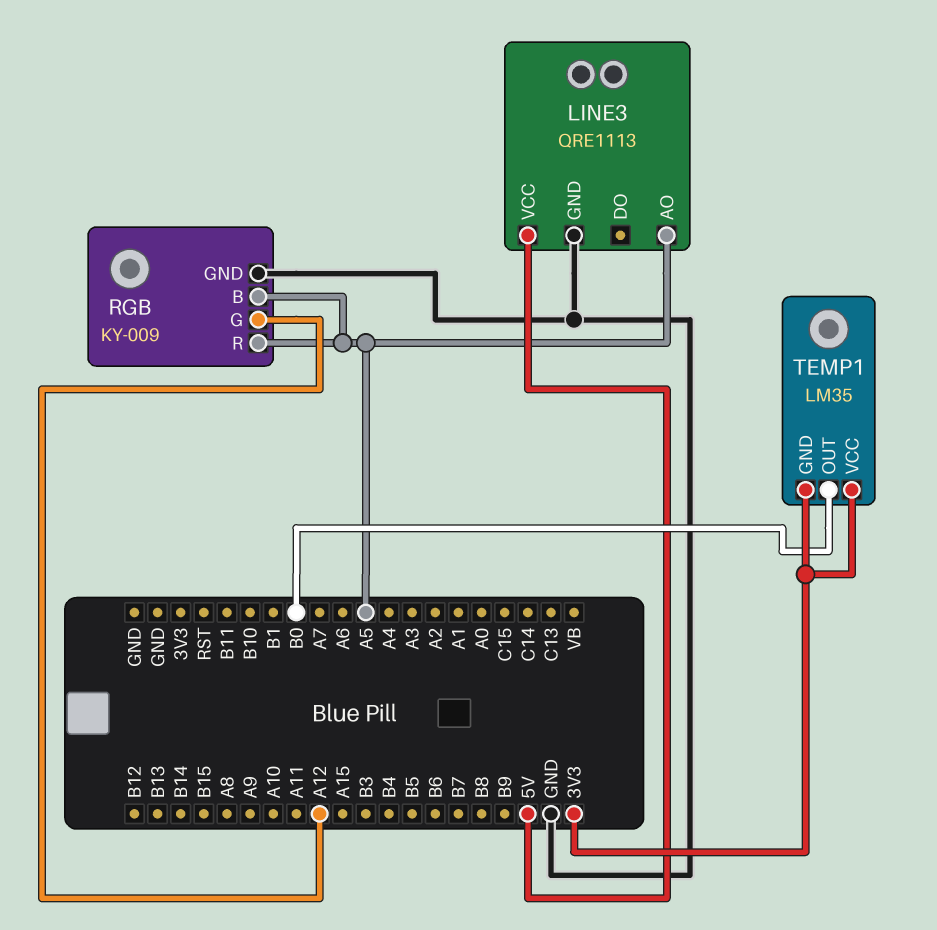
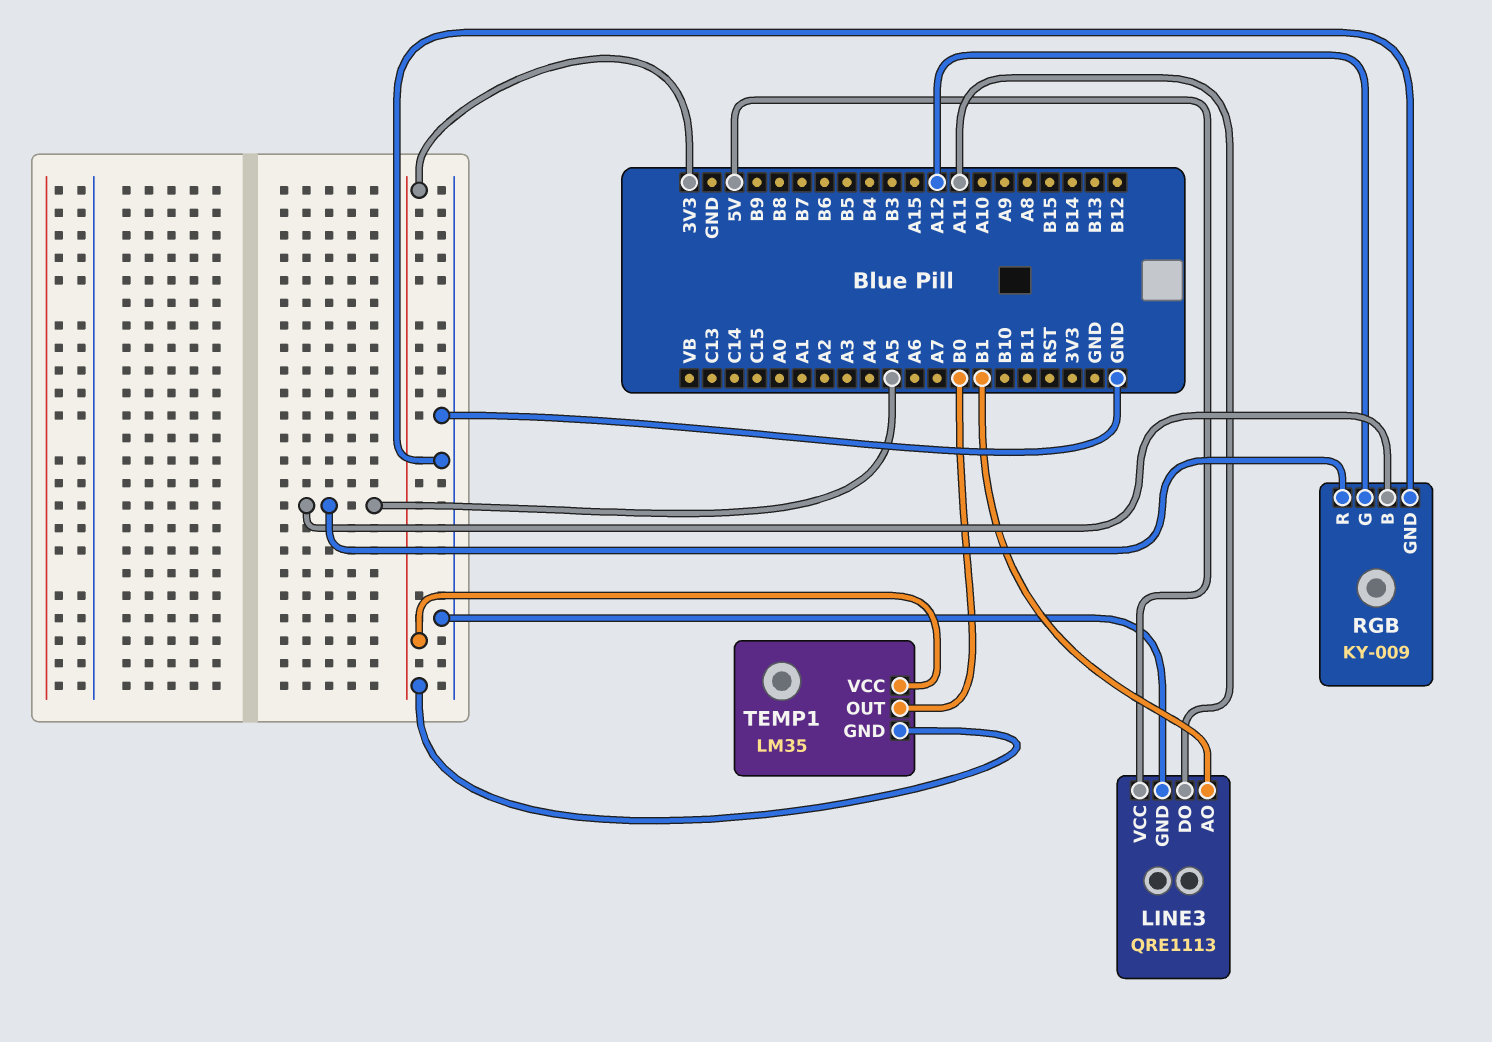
LINE3 pin AO: A5 -> B1
LINE3 pin DO: none -> A11

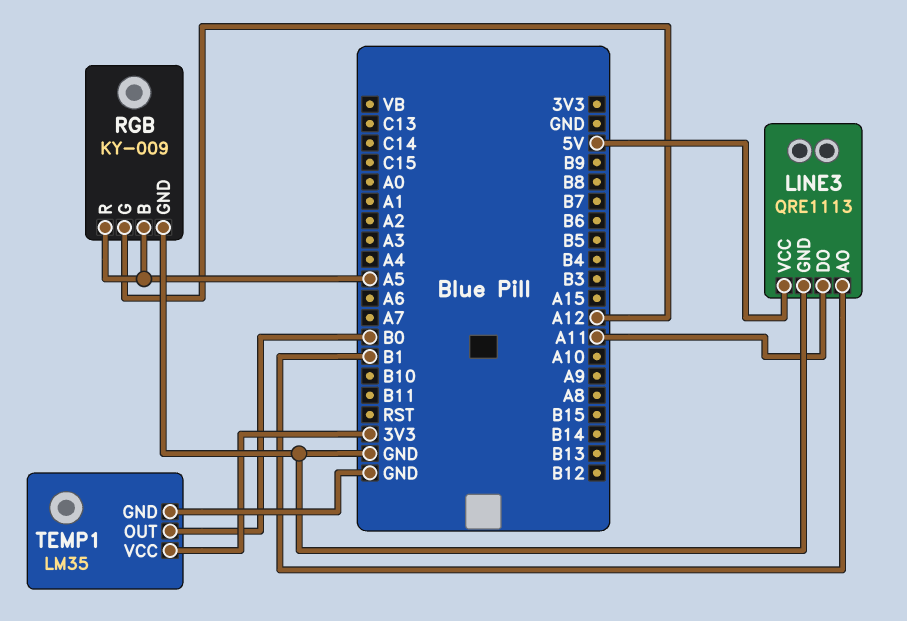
TEMP1 pin GND: 3V3 -> GND

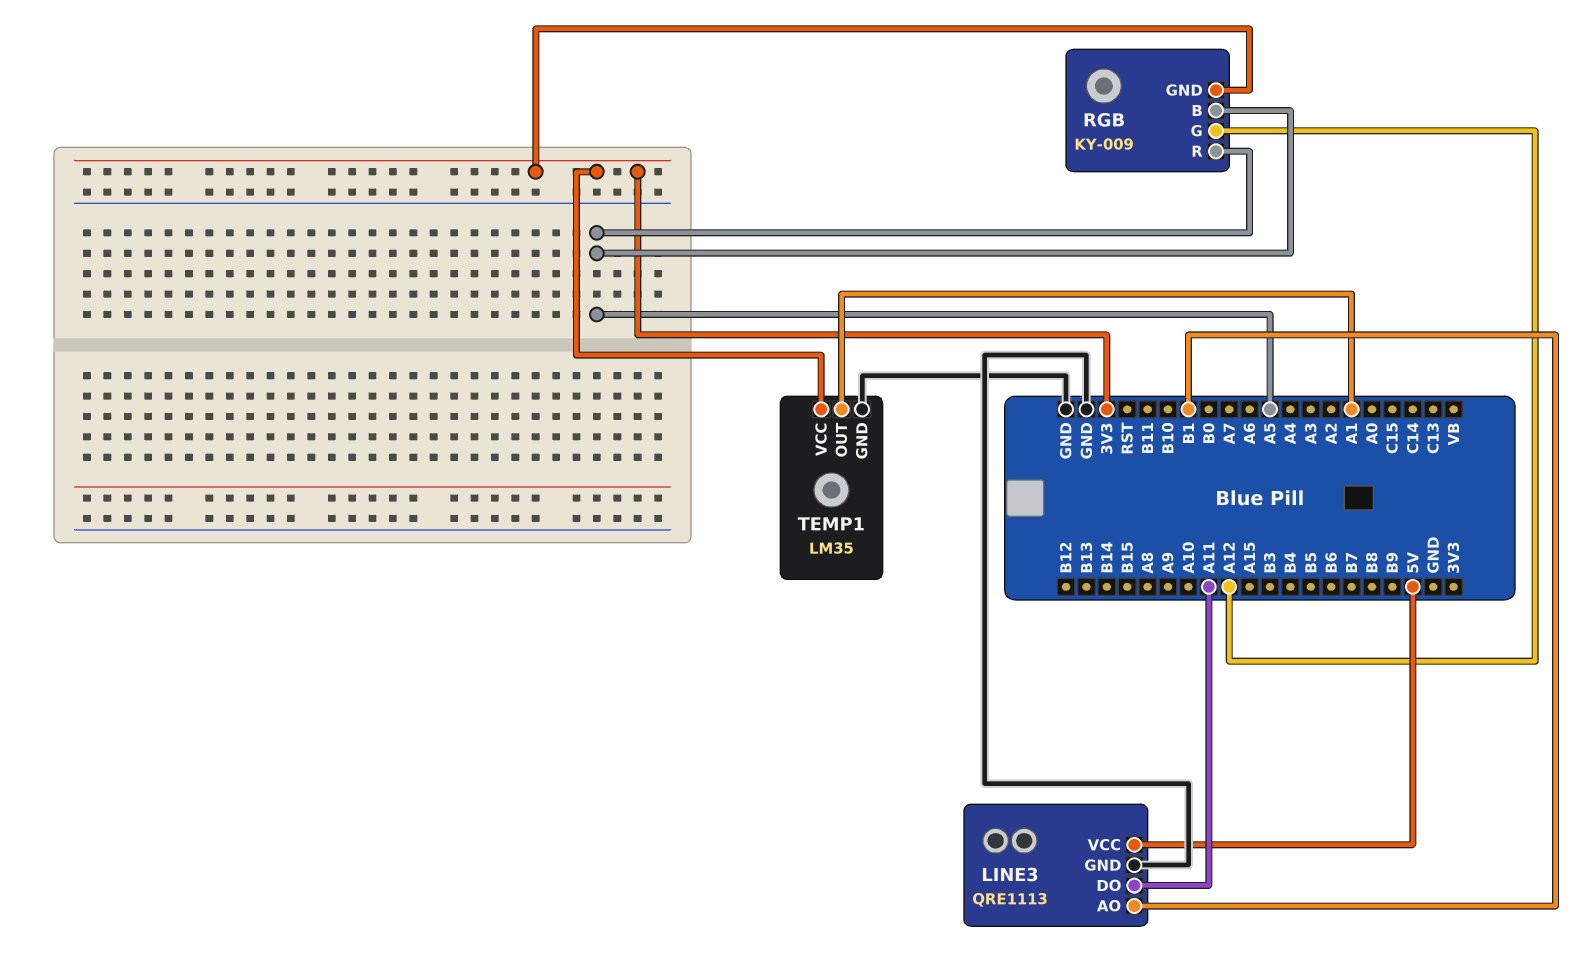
RGB pin GND: GND -> 3V3
TEMP1 pin OUT: B0 -> A1

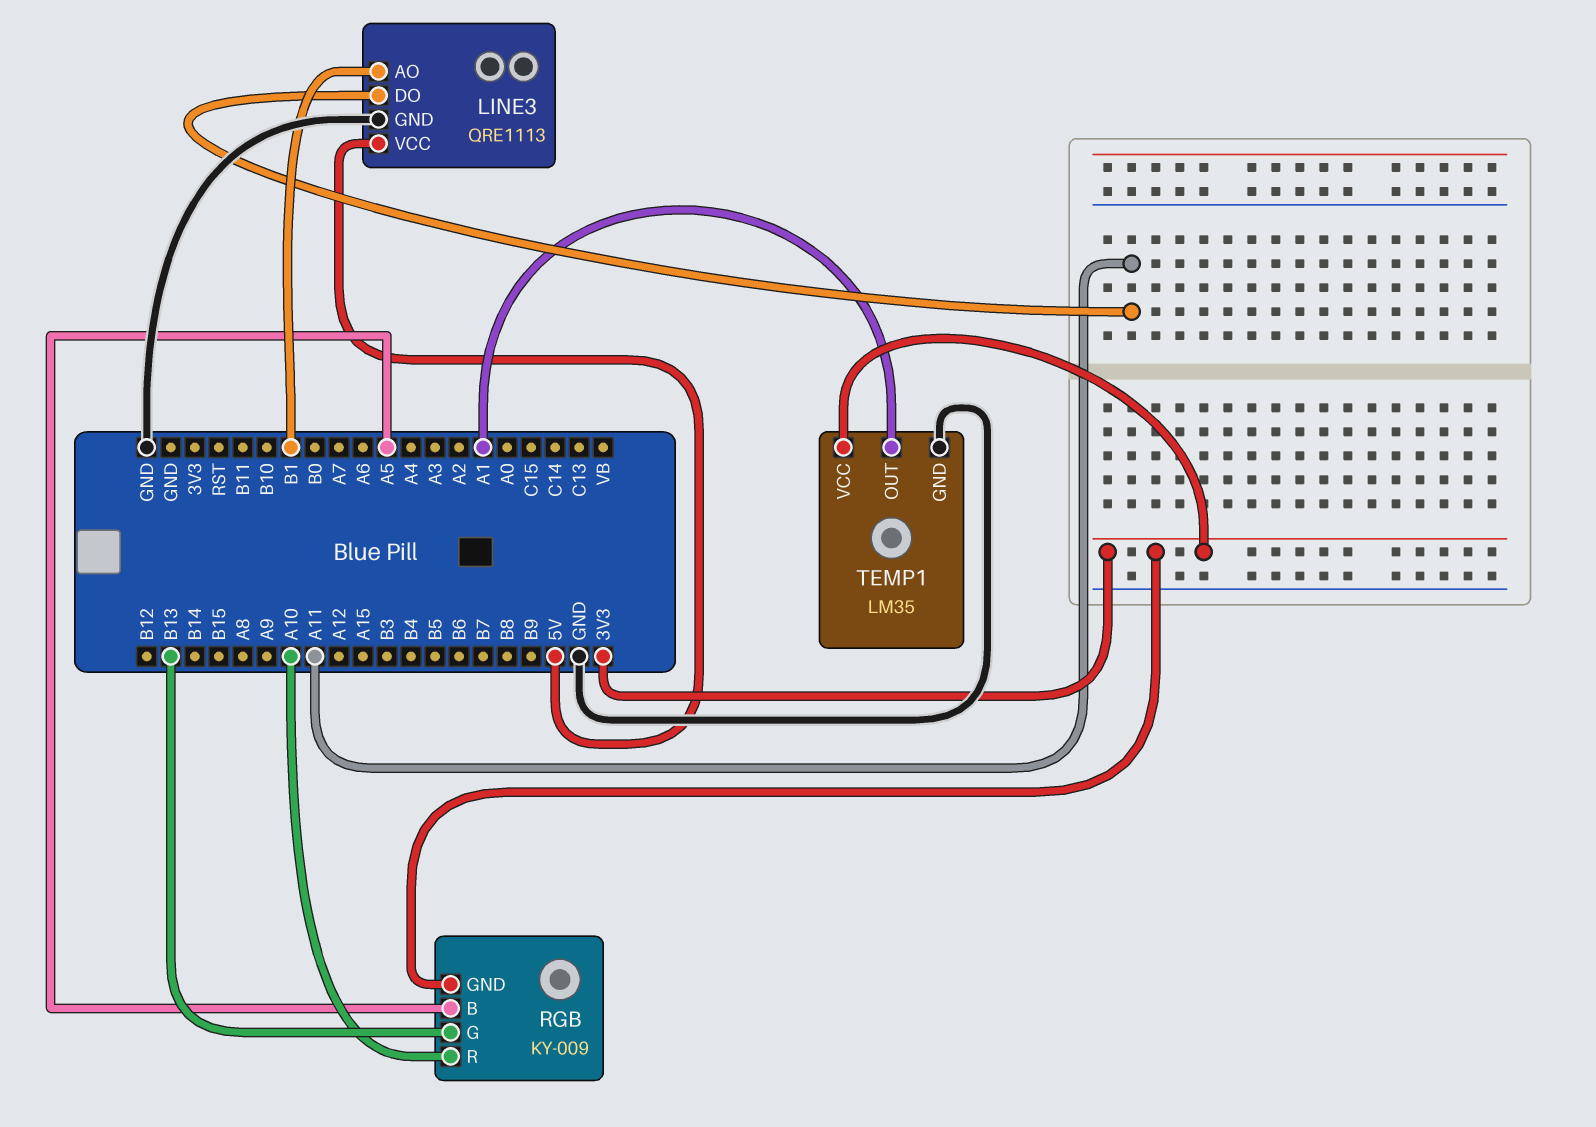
RGB pin G: A12 -> B13
RGB pin R: A5 -> A10

